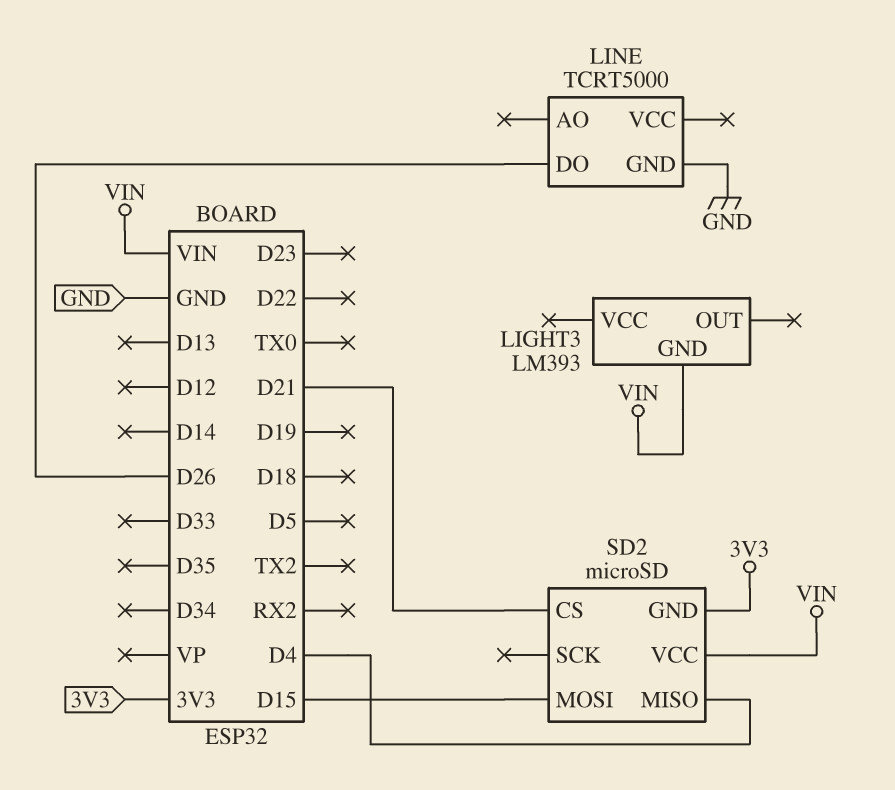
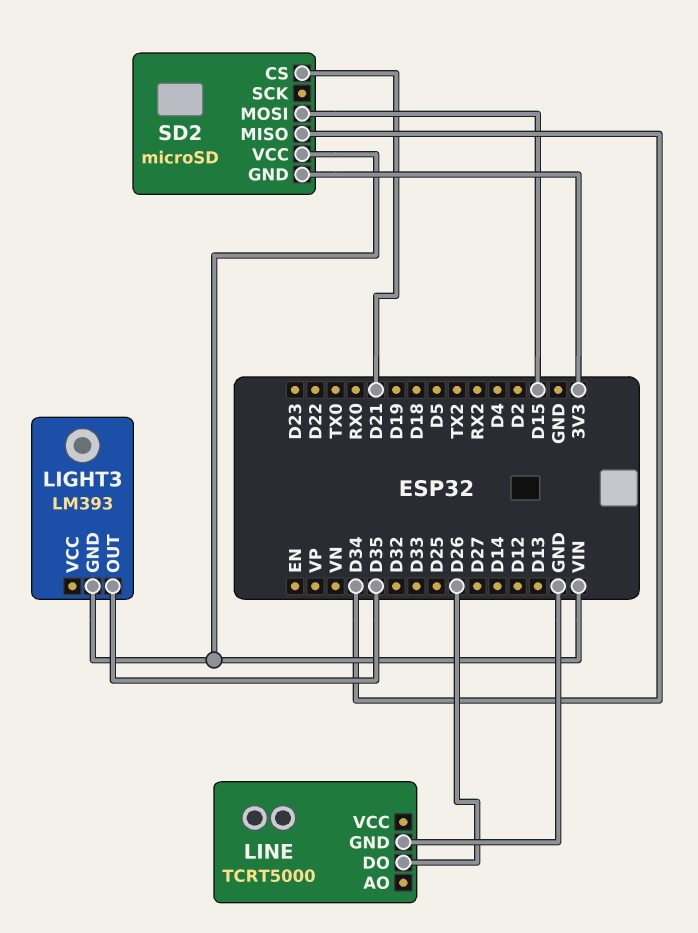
LIGHT3 pin OUT: none -> D35
SD2 pin MISO: D4 -> D34

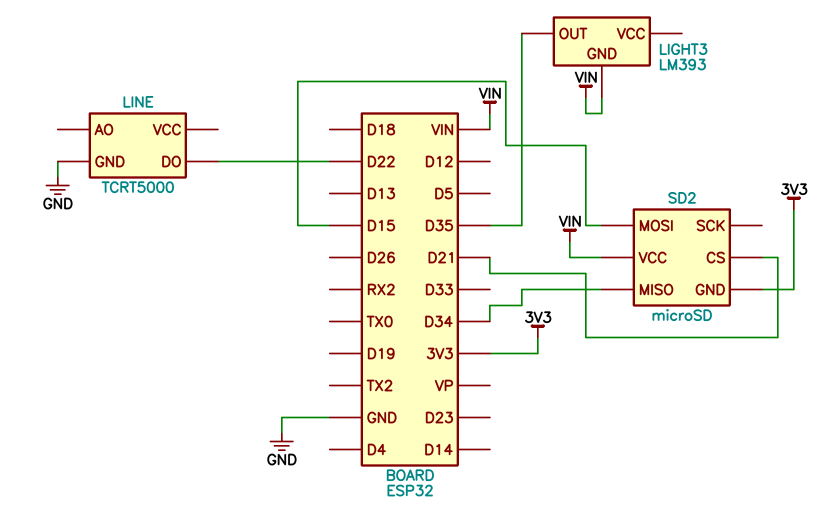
LINE pin DO: D26 -> D22

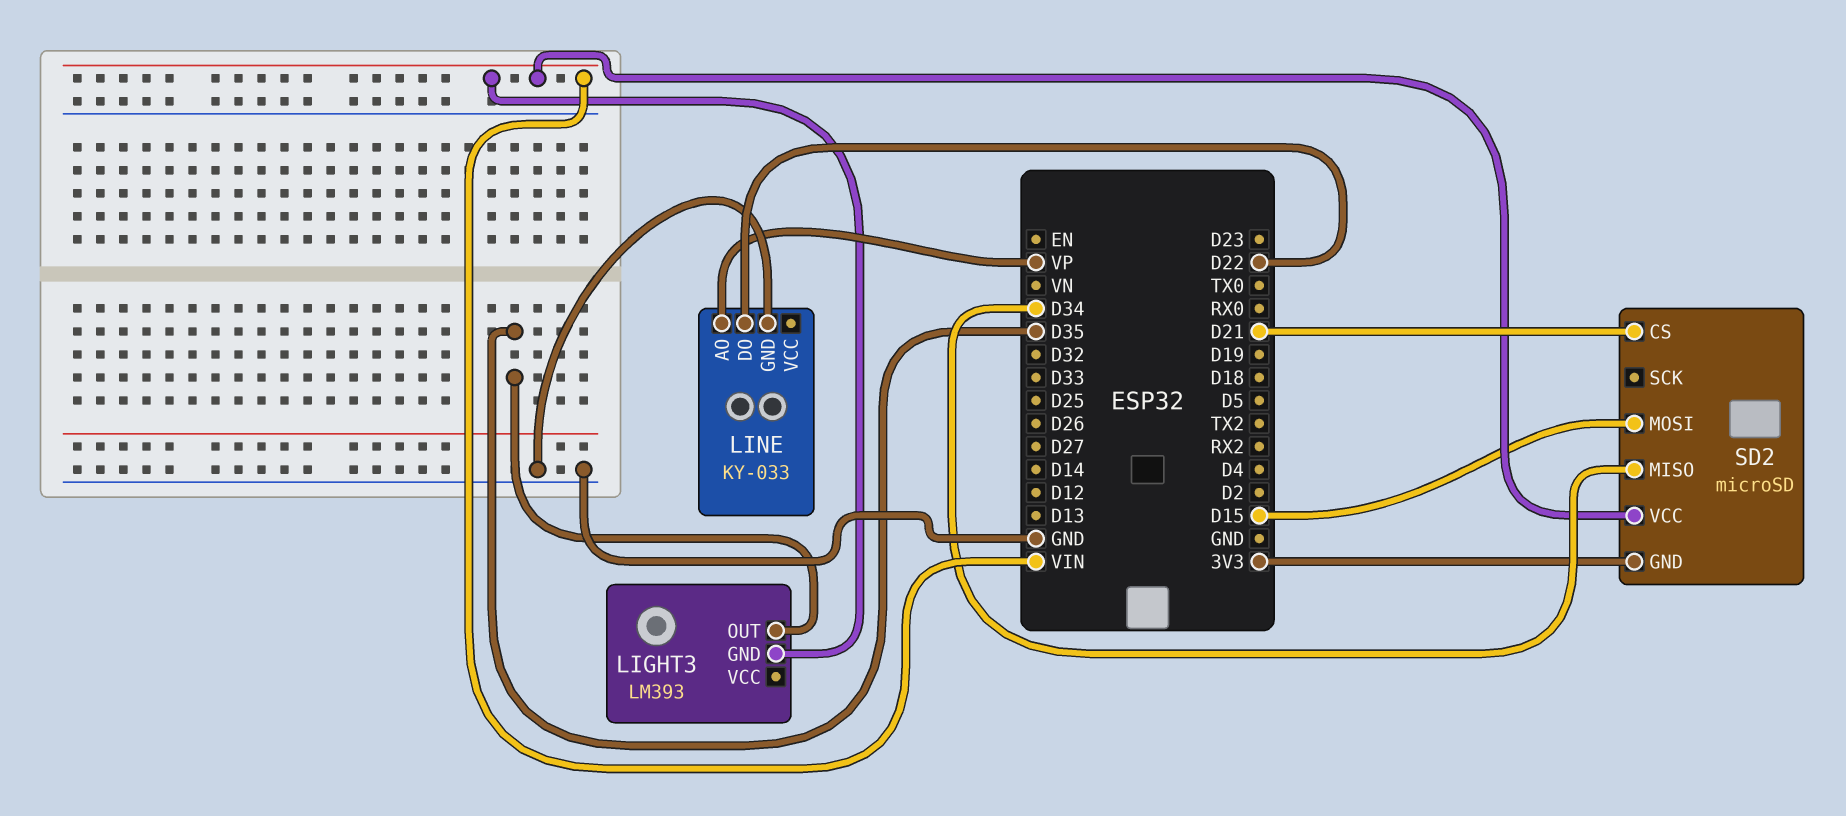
LINE: TCRT5000 -> KY-033
LINE pin AO: none -> VP

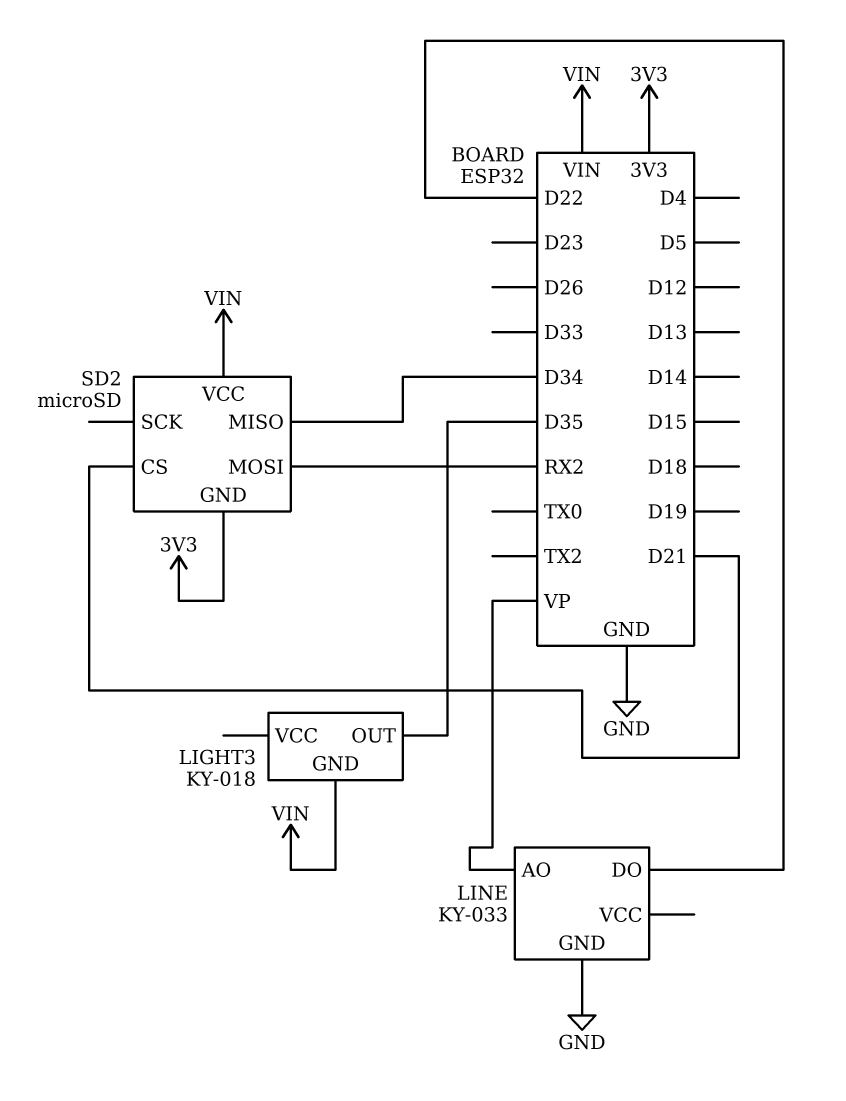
LIGHT3: LM393 -> KY-018
SD2 pin MOSI: D15 -> RX2

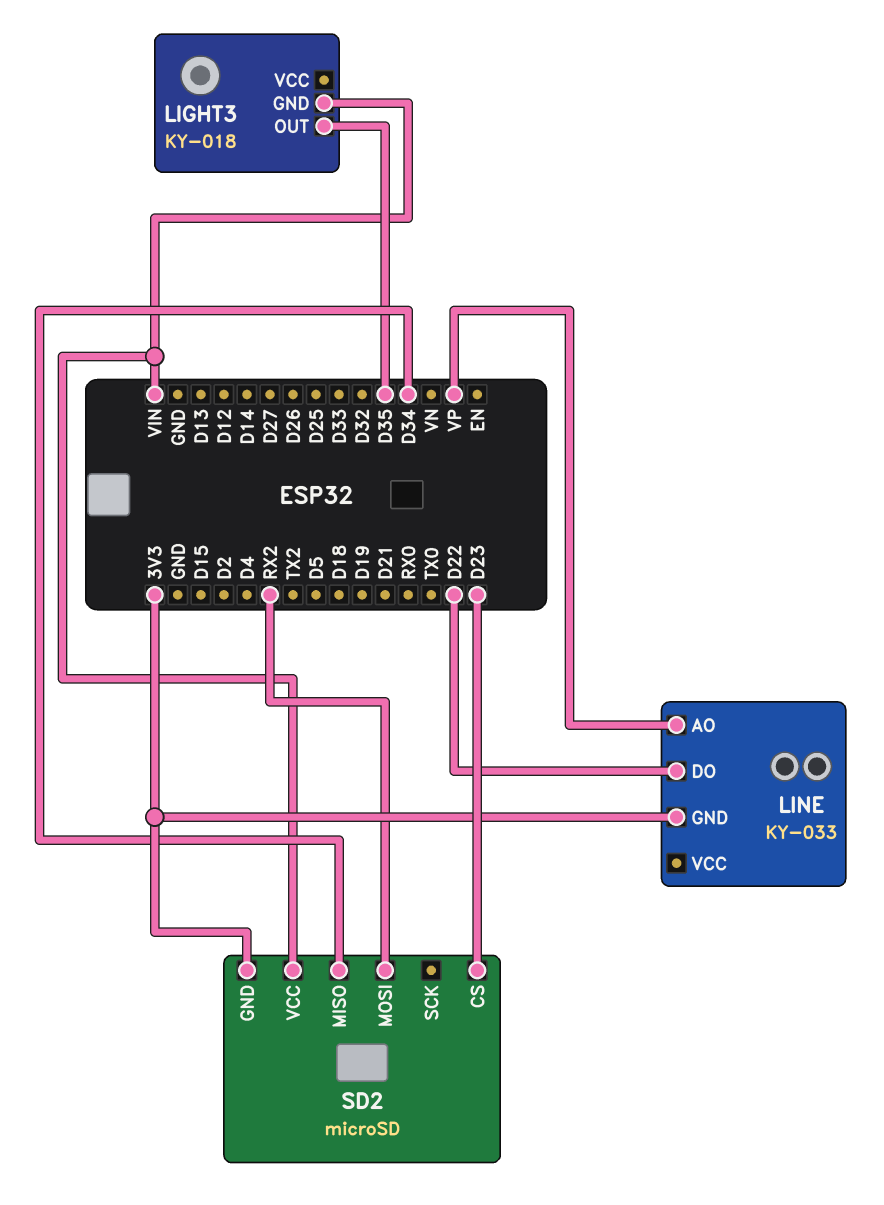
LINE pin GND: GND -> 3V3
SD2 pin CS: D21 -> D23

